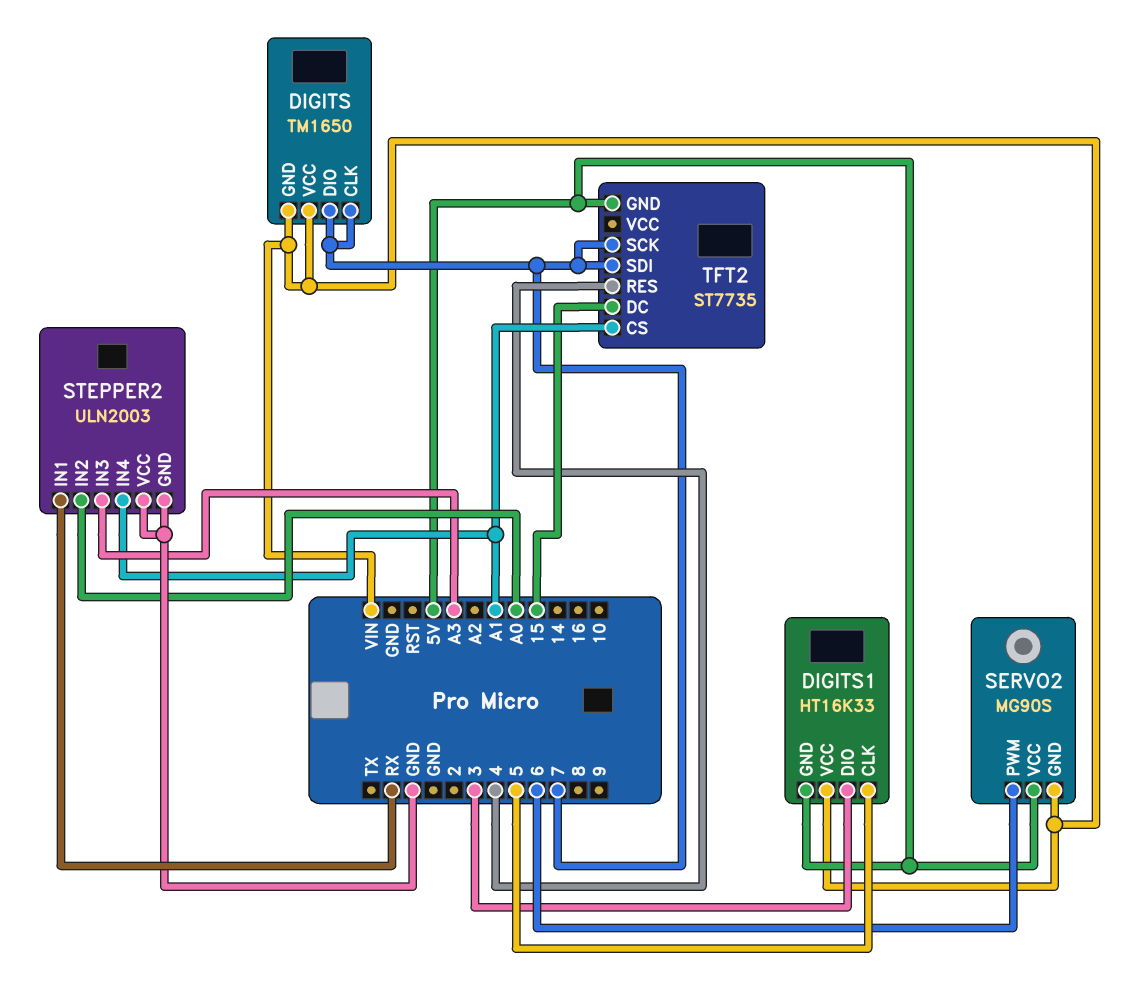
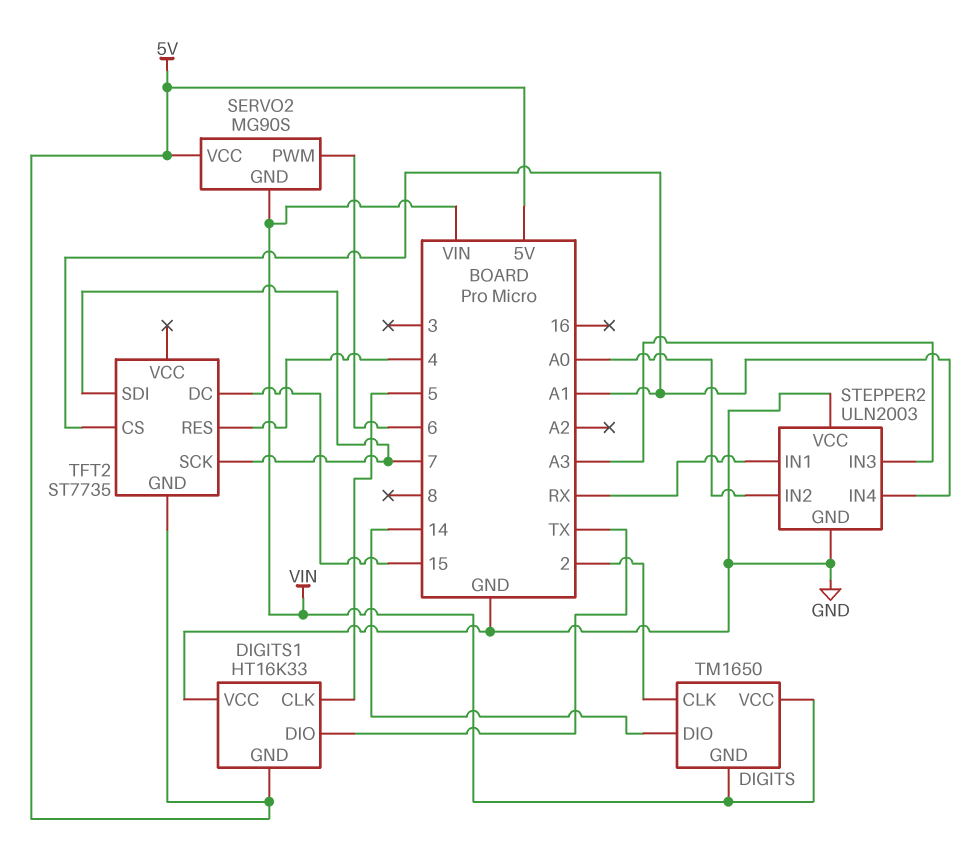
DIGITS pin CLK: 7 -> 2
DIGITS pin DIO: 7 -> 14
DIGITS1 pin DIO: 3 -> TX
DIGITS1 pin VCC: VIN -> GND

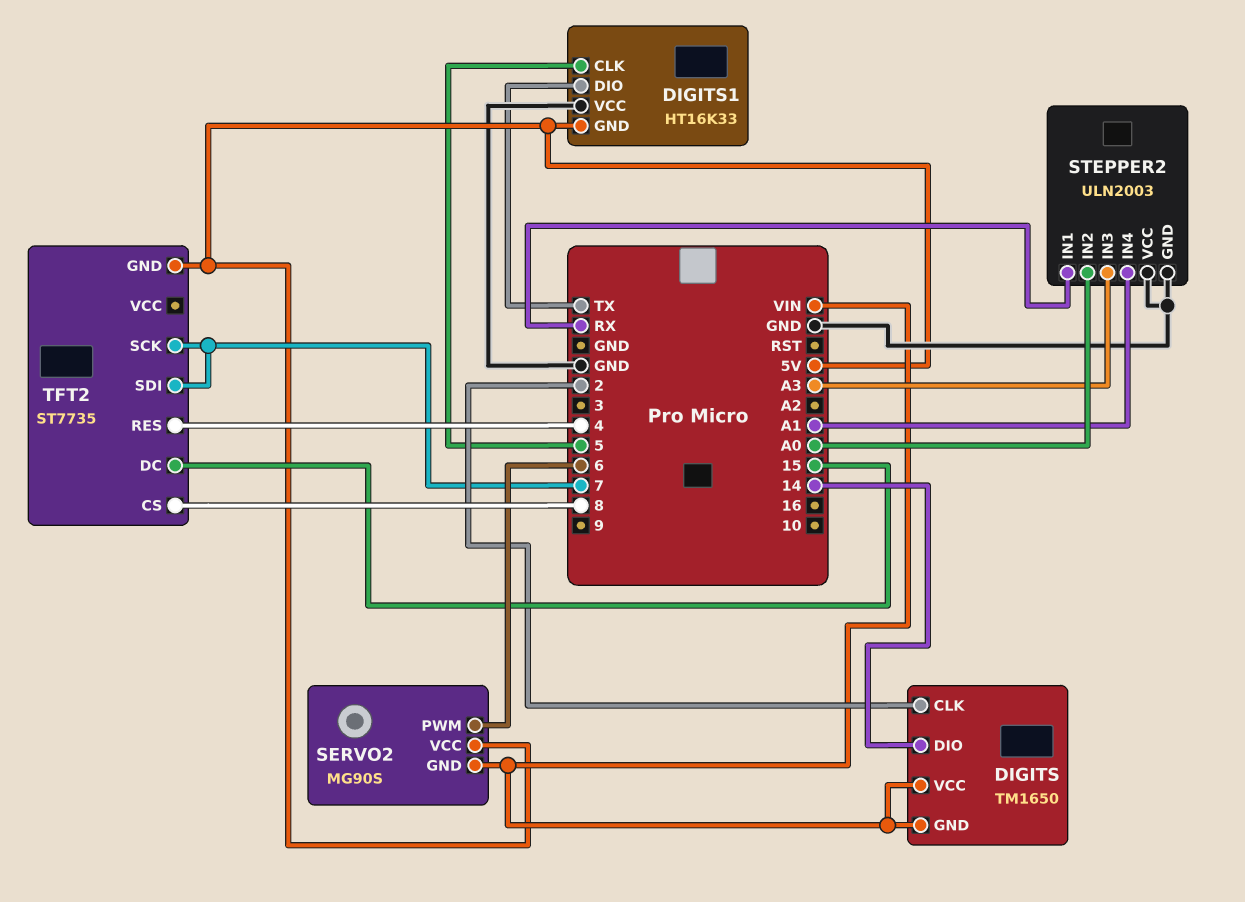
TFT2 pin CS: A1 -> 8

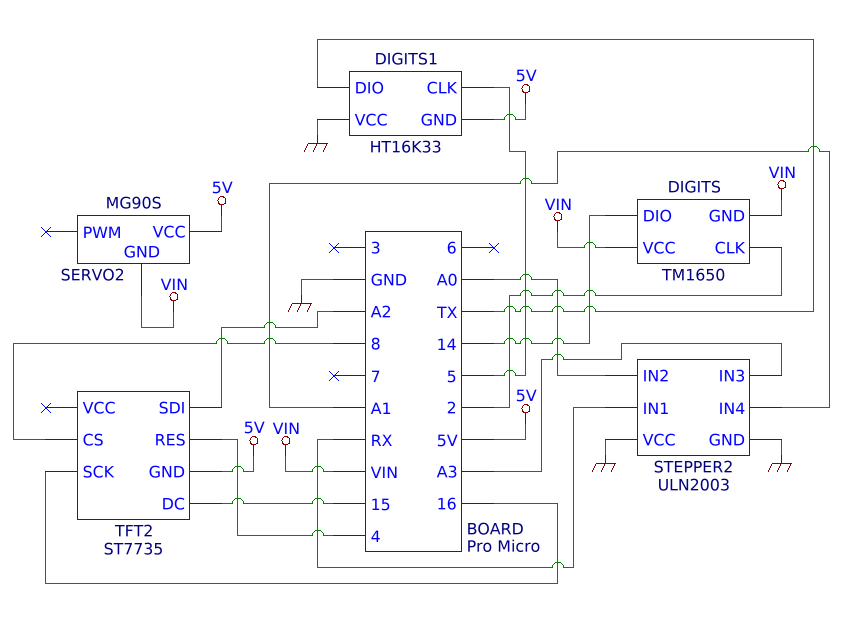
SERVO2 pin PWM: 6 -> none
TFT2 pin SCK: 7 -> 16
TFT2 pin SDI: 7 -> A2

